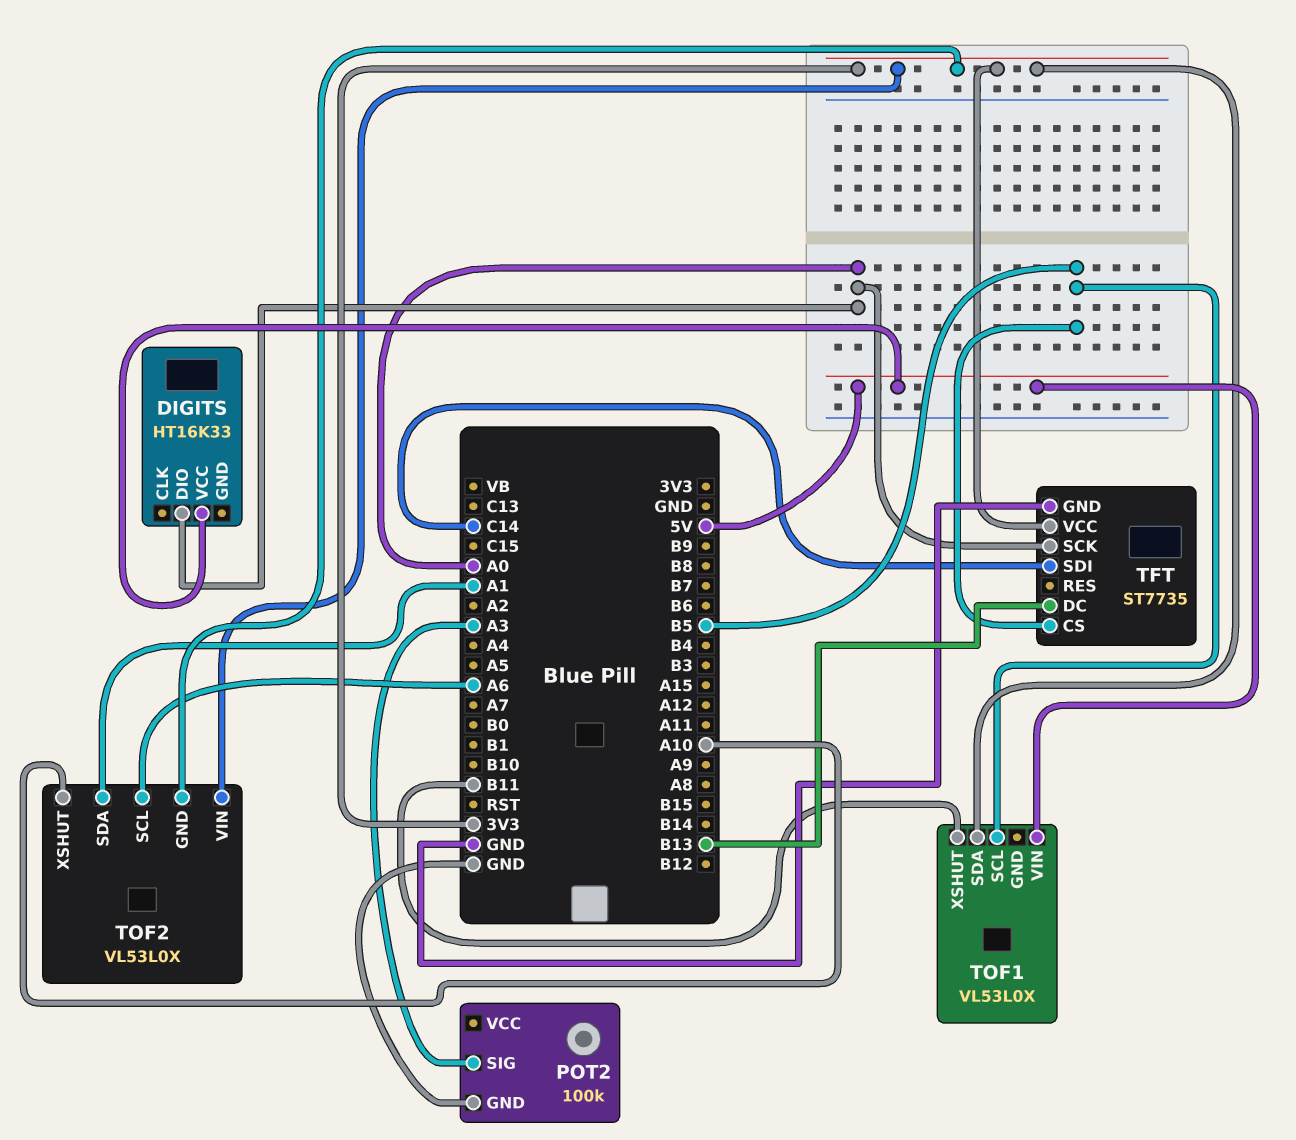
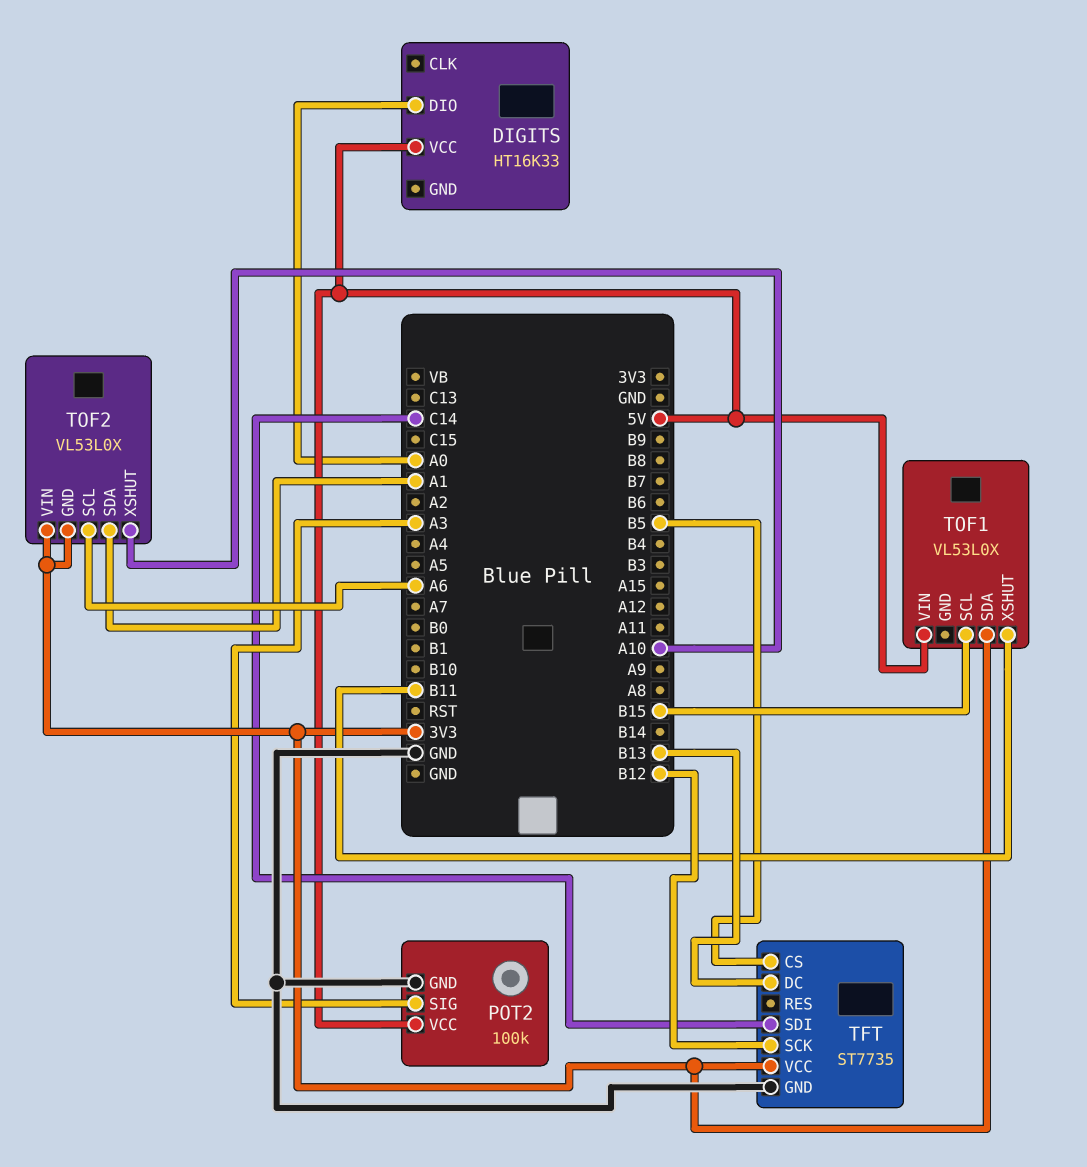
POT2 pin VCC: none -> 5V
TFT pin SCK: A0 -> B12
TOF1 pin SCL: B5 -> B15

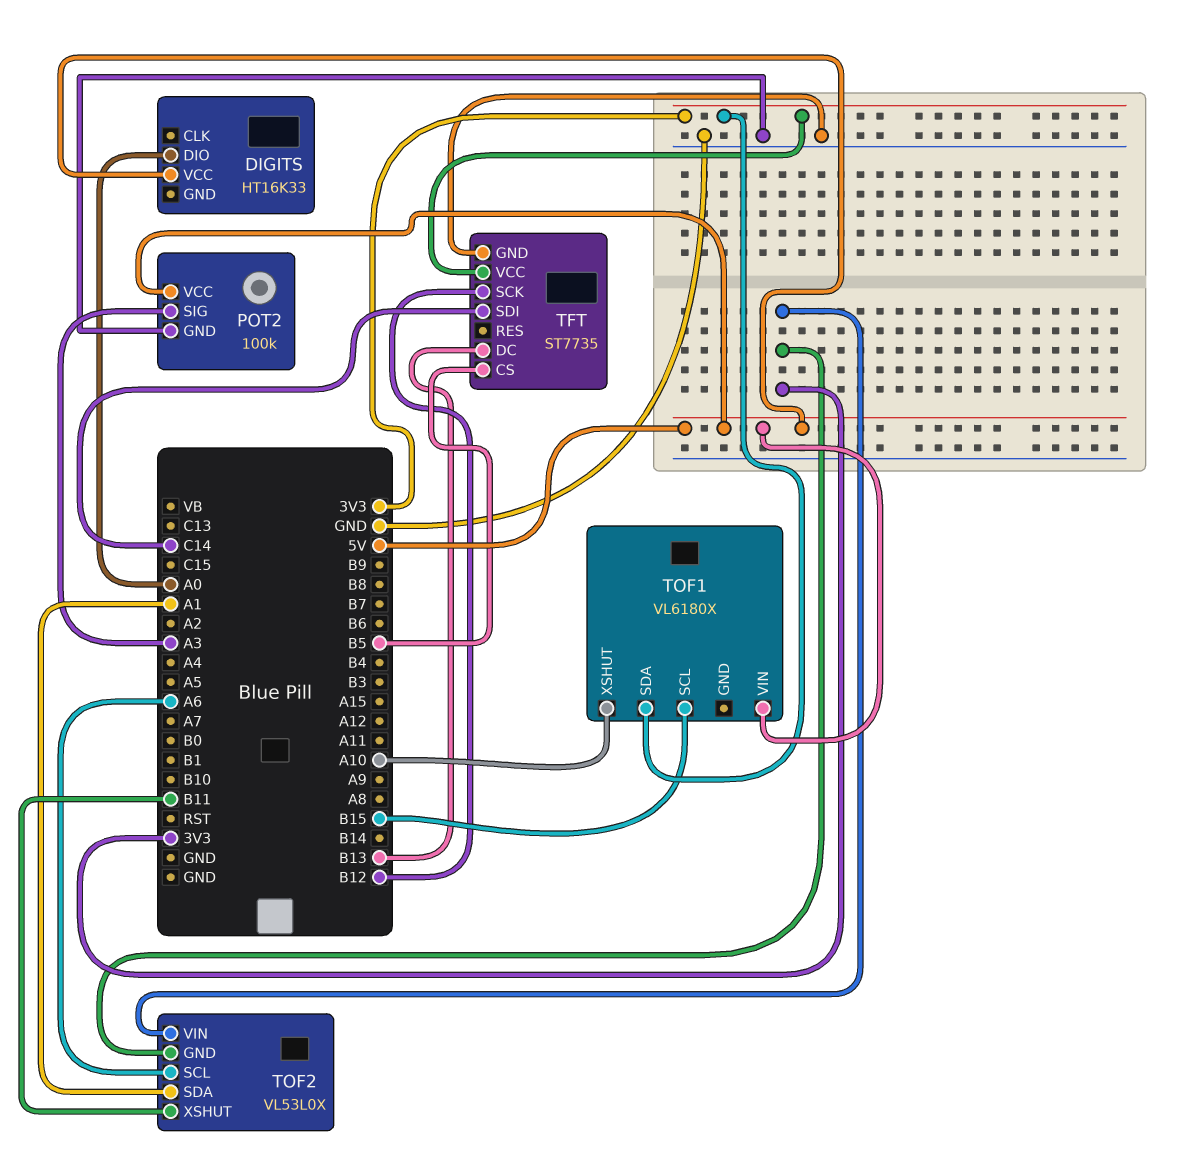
TOF1: VL53L0X -> VL6180X
TOF1 pin XSHUT: B11 -> A10
TOF2 pin XSHUT: A10 -> B11

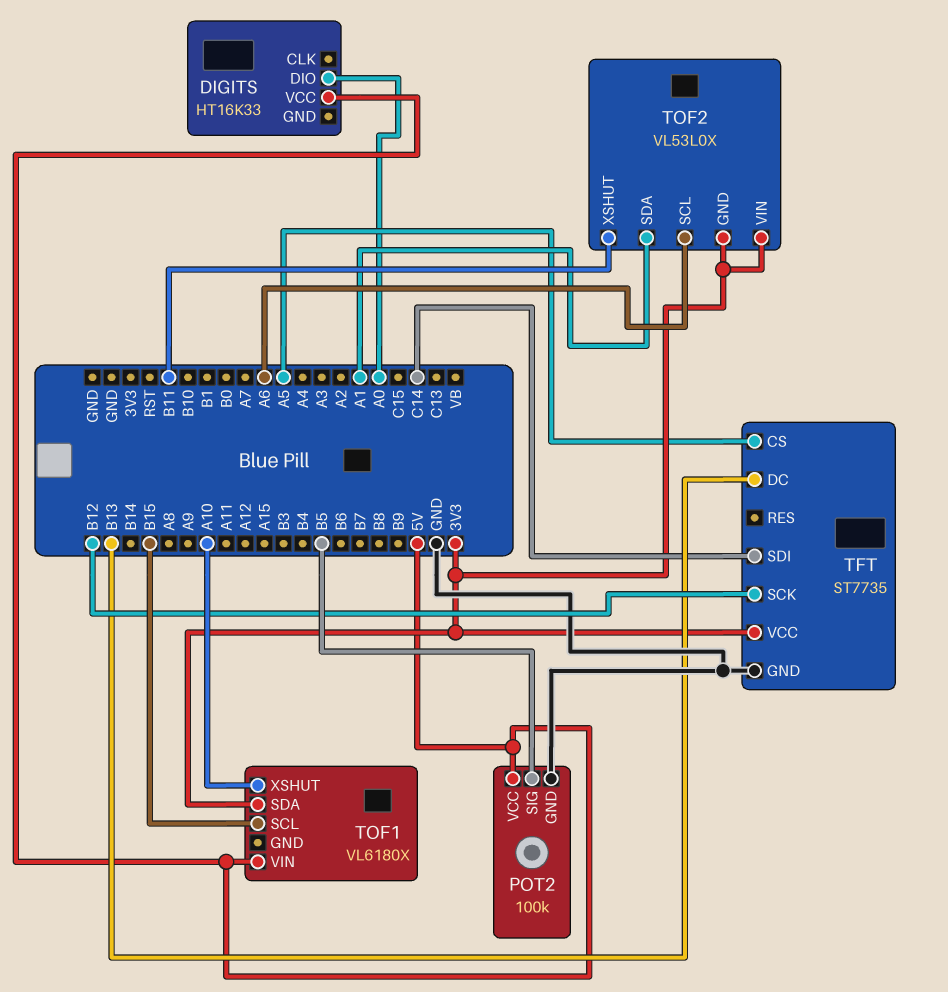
POT2 pin SIG: A3 -> B5
TFT pin CS: B5 -> A5

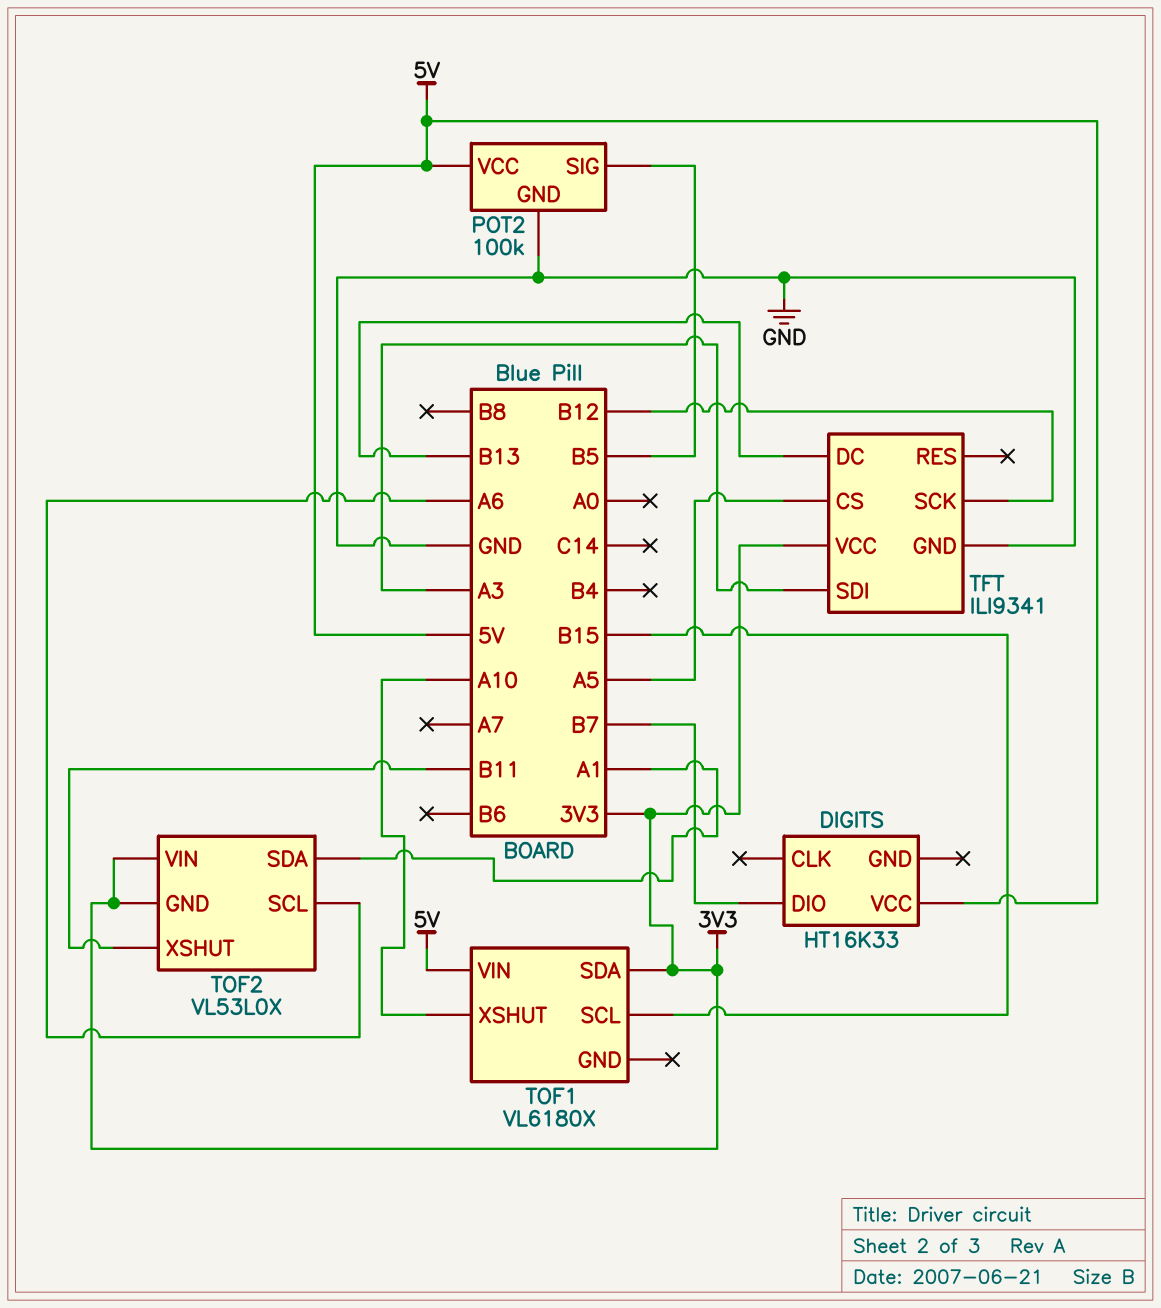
DIGITS pin DIO: A0 -> B7
TFT: ST7735 -> ILI9341
TFT pin SDI: C14 -> A3

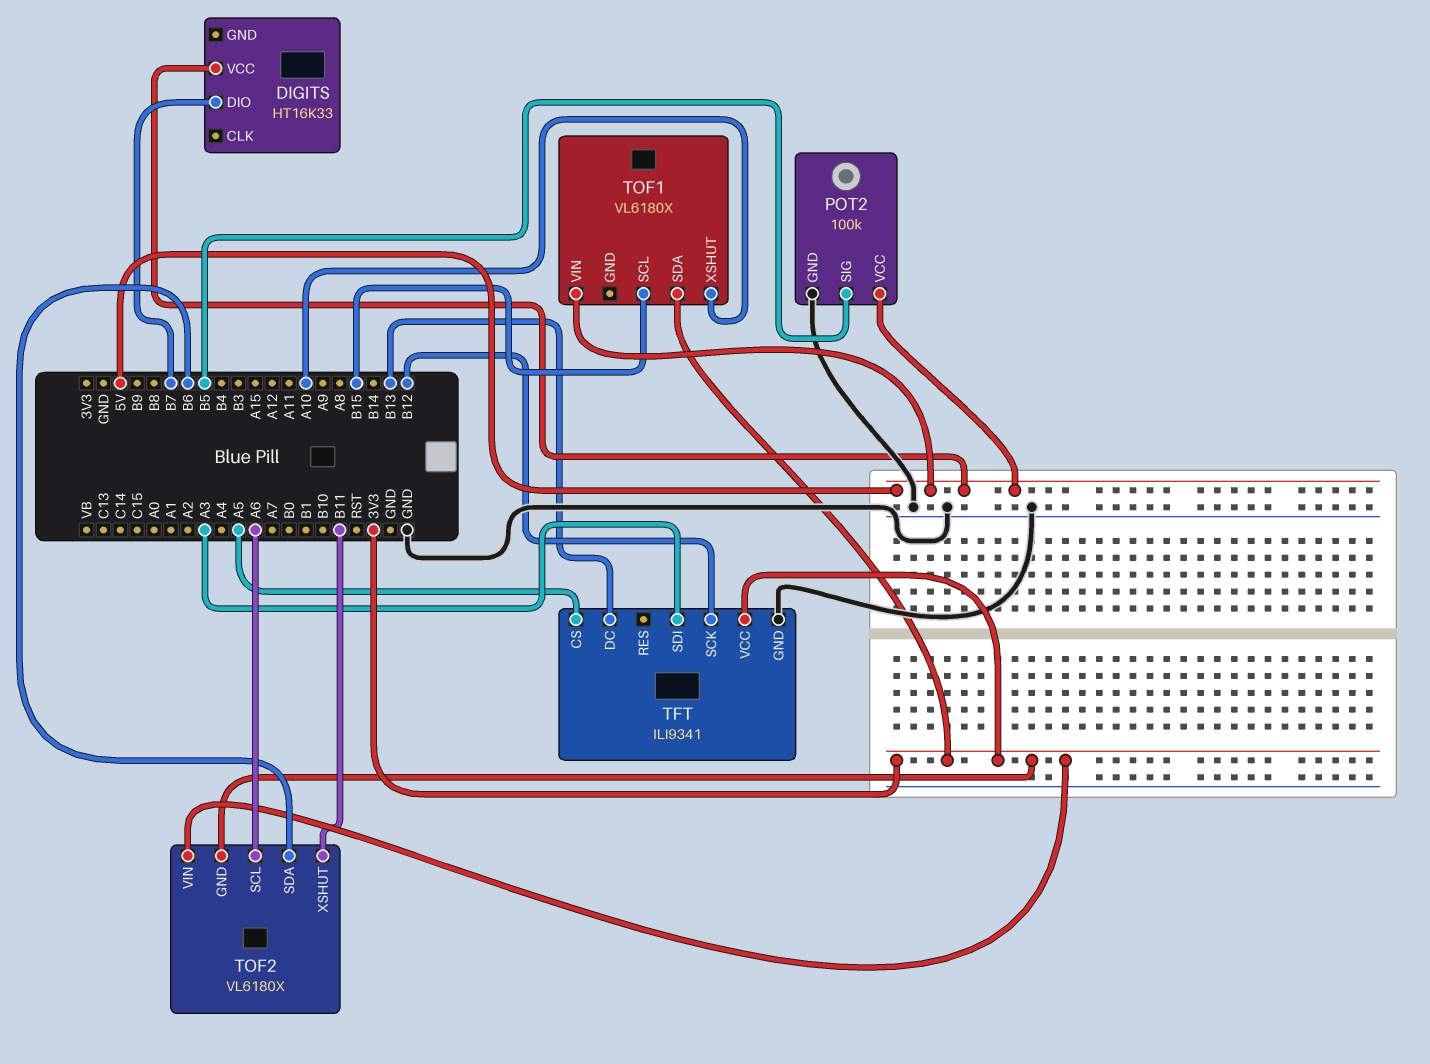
TOF2: VL53L0X -> VL6180X
TOF2 pin SDA: A1 -> B6

